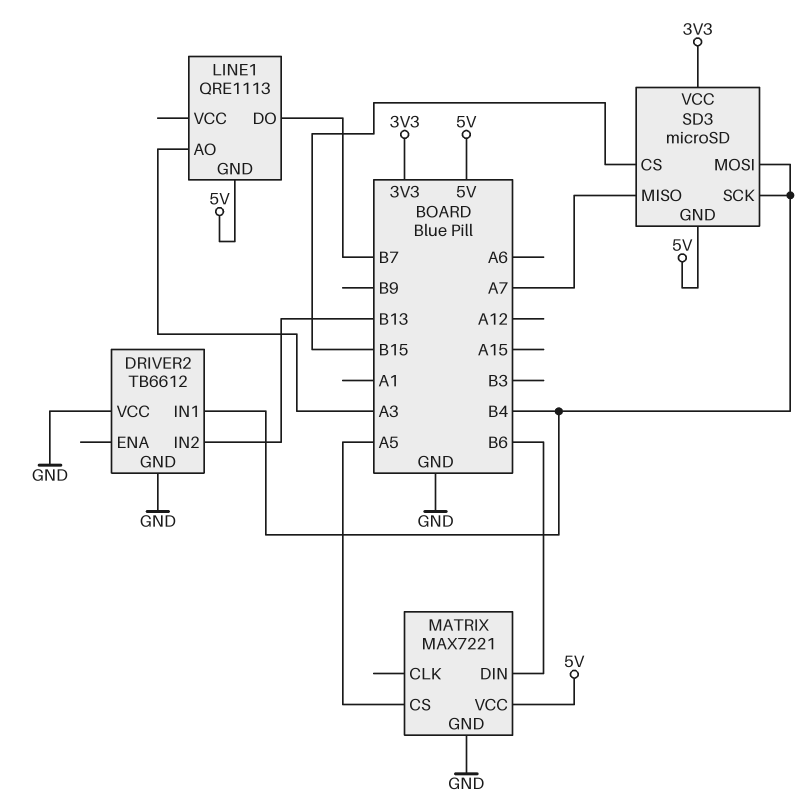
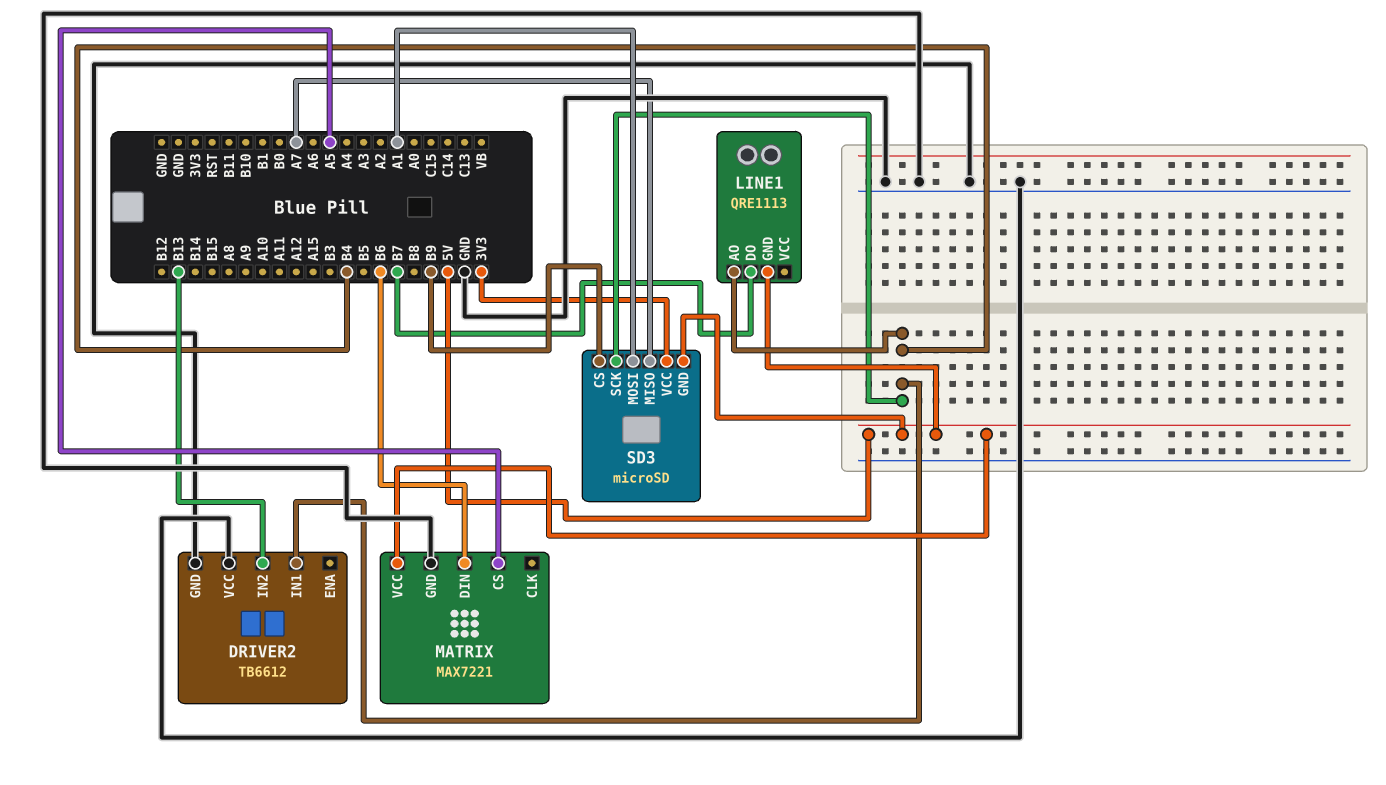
LINE1 pin AO: A3 -> B4
SD3 pin CS: B15 -> B9
SD3 pin MOSI: B4 -> A1

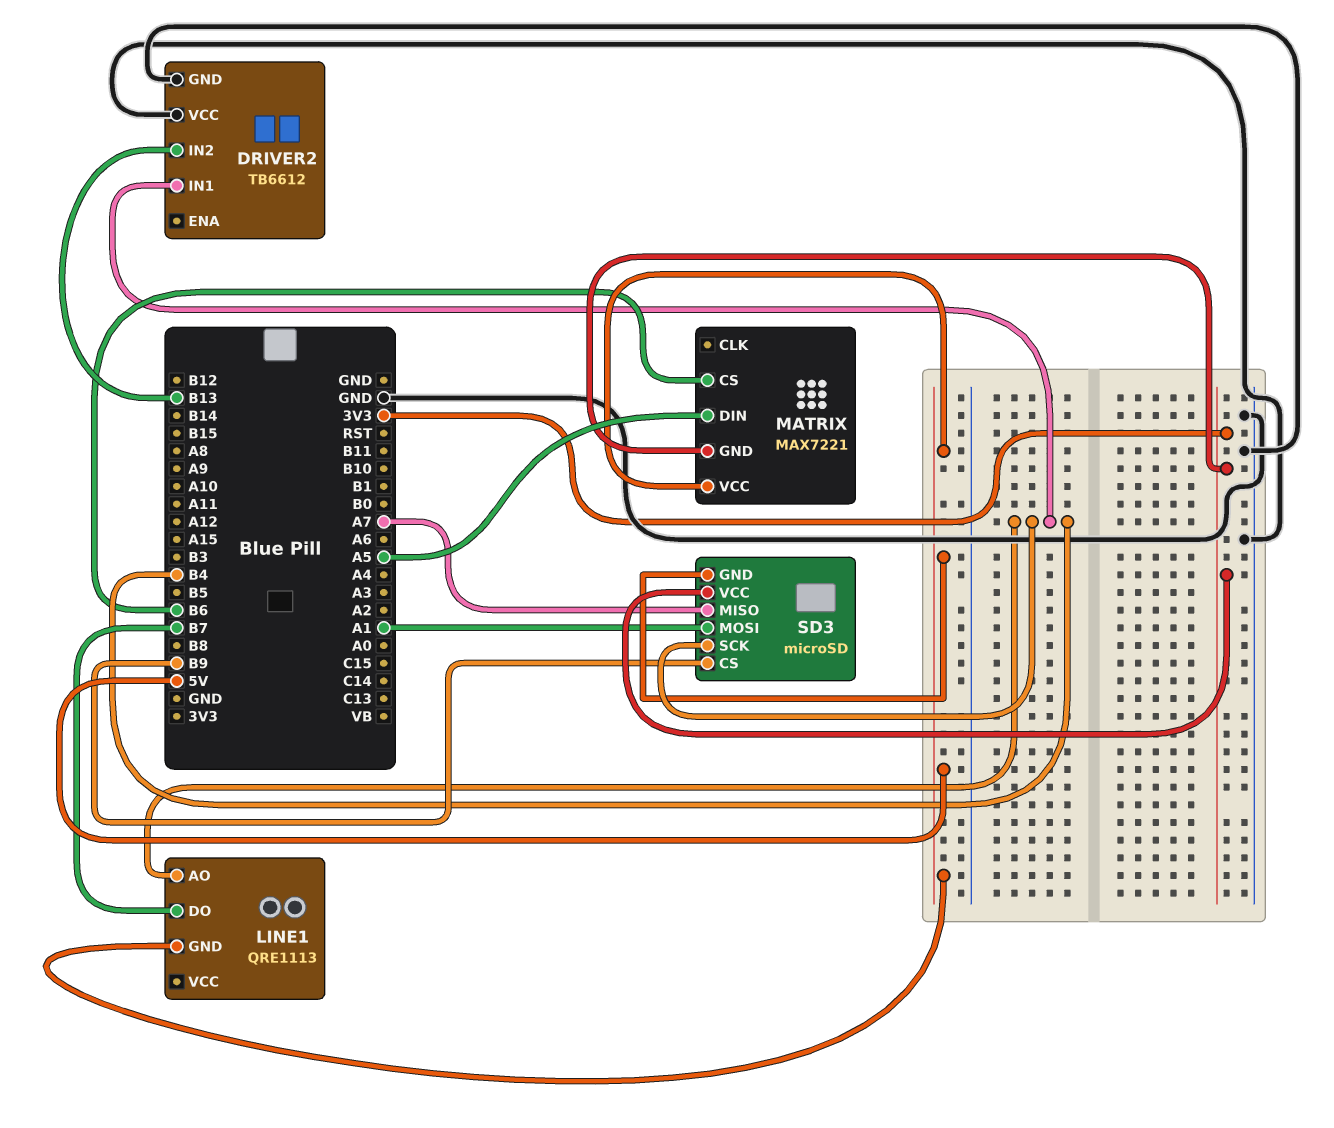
MATRIX pin CS: A5 -> B6
MATRIX pin DIN: B6 -> A5
MATRIX pin GND: GND -> 3V3

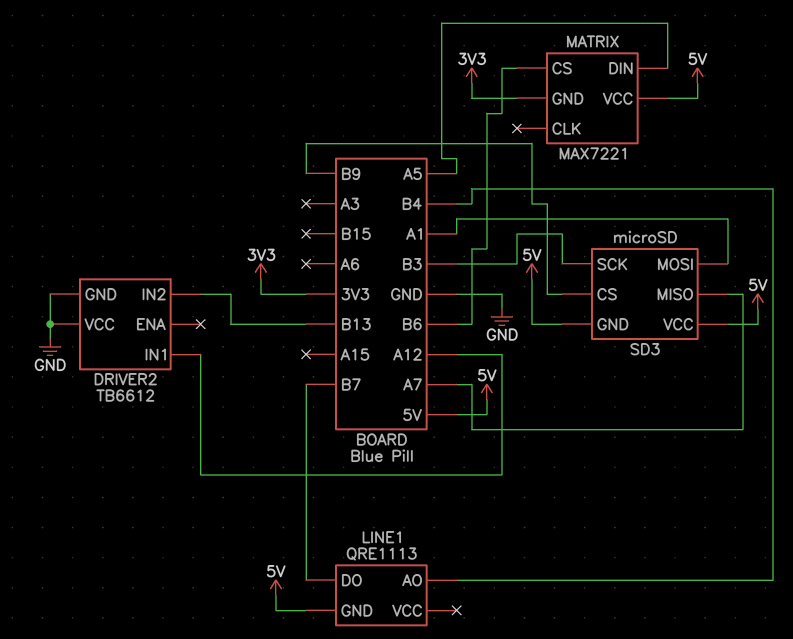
DRIVER2 pin IN1: B4 -> A12
SD3 pin SCK: B4 -> B3
SD3 pin VCC: 3V3 -> 5V

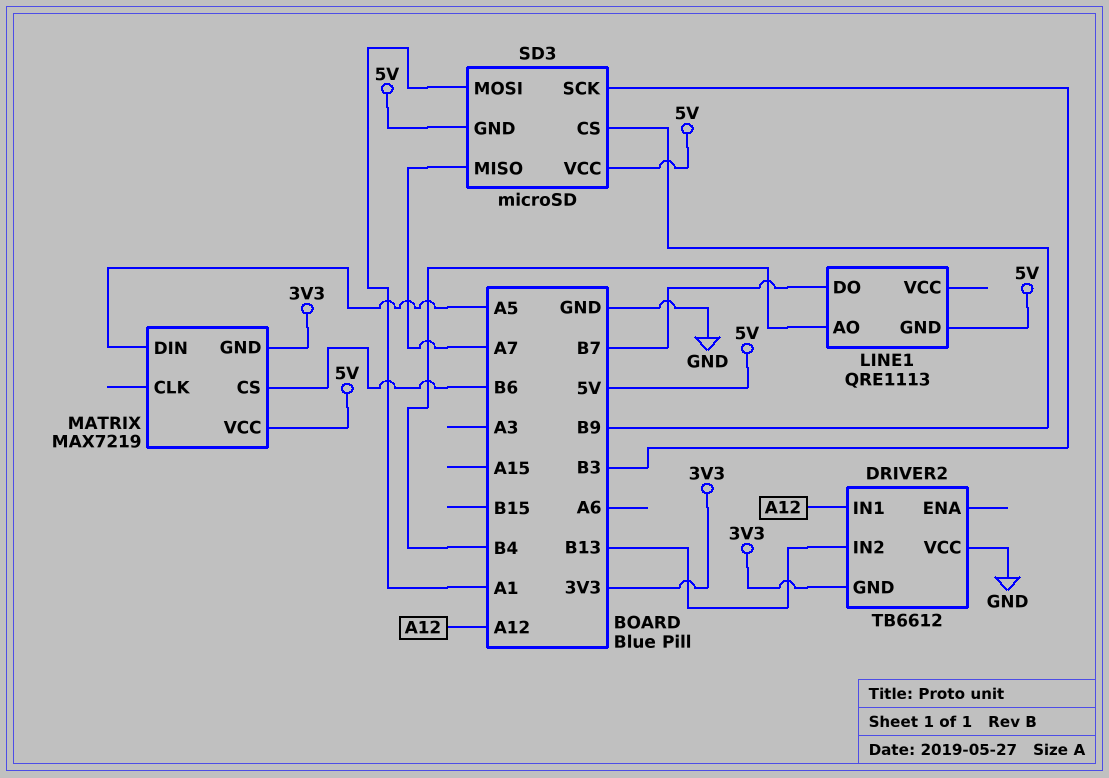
DRIVER2 pin GND: GND -> 3V3
MATRIX: MAX7221 -> MAX7219

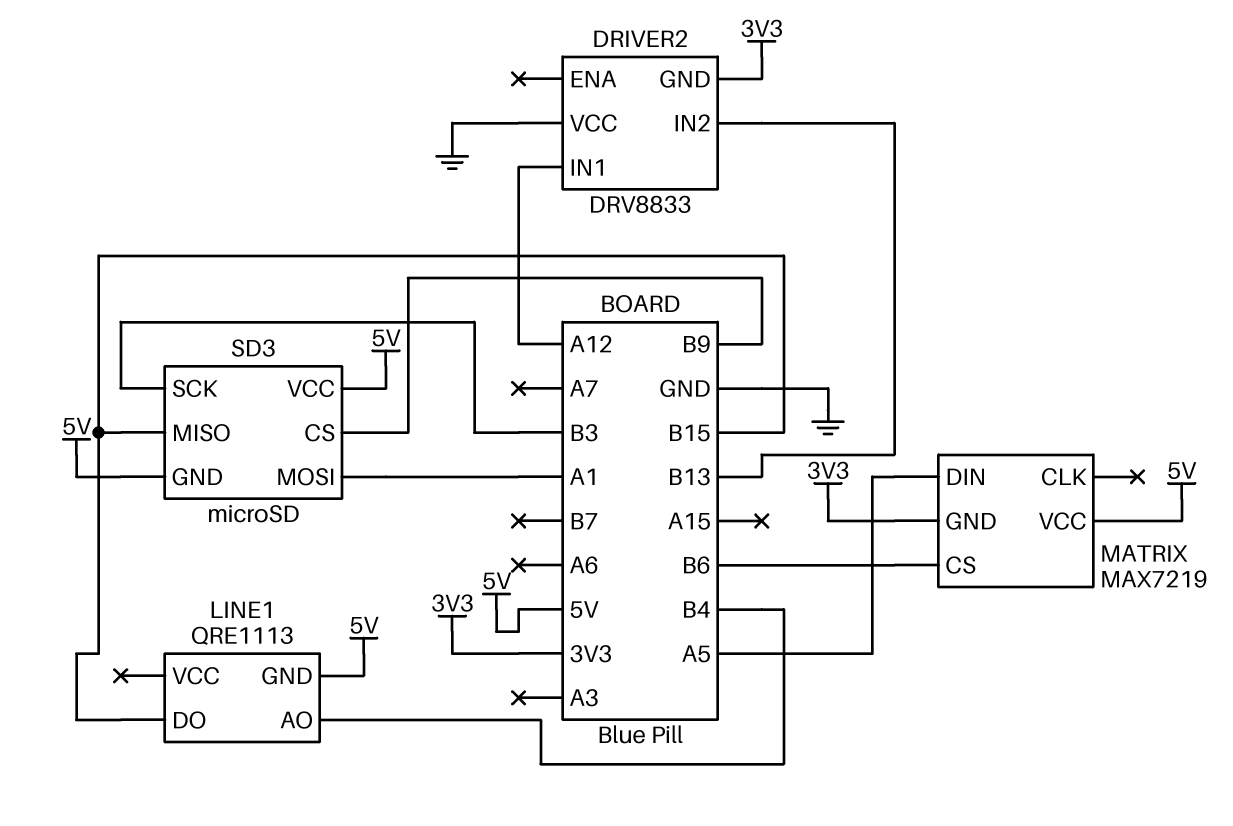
DRIVER2: TB6612 -> DRV8833
LINE1 pin DO: B7 -> B15
SD3 pin MISO: A7 -> B15

